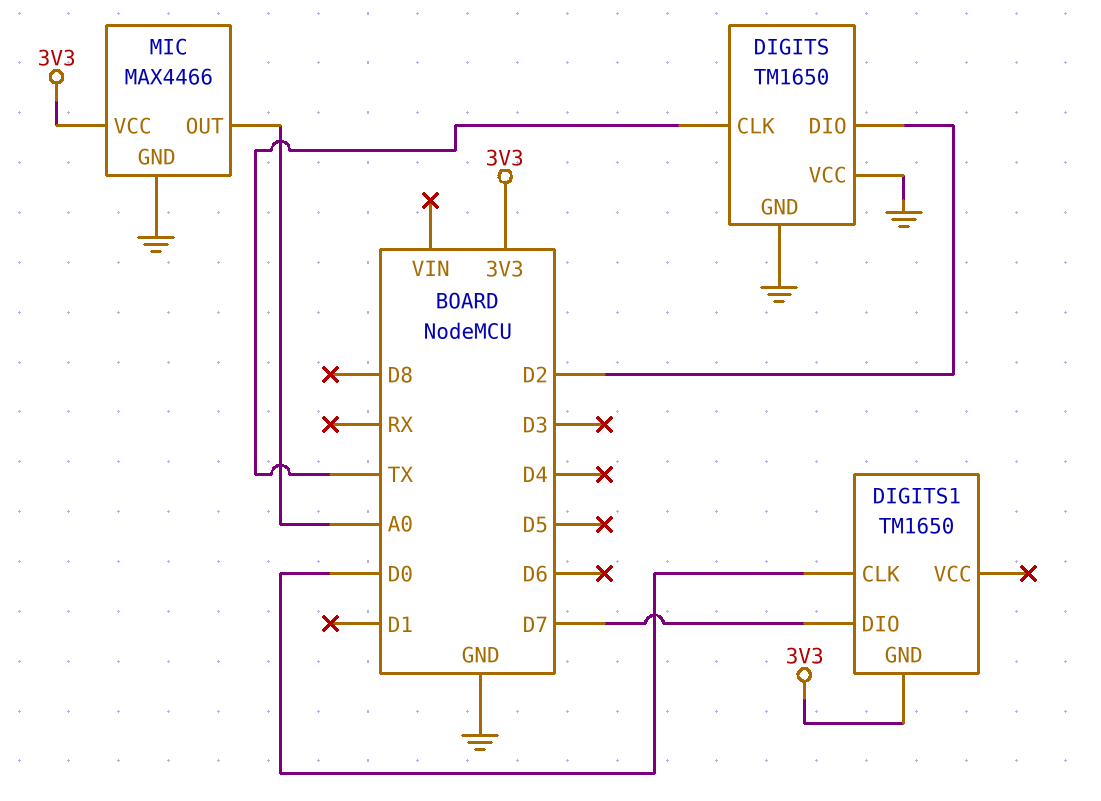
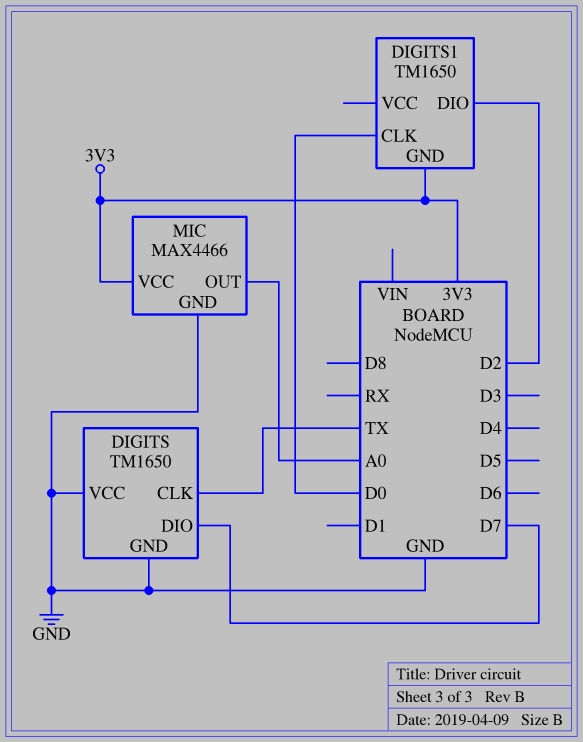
DIGITS pin DIO: D2 -> D7
DIGITS1 pin DIO: D7 -> D2

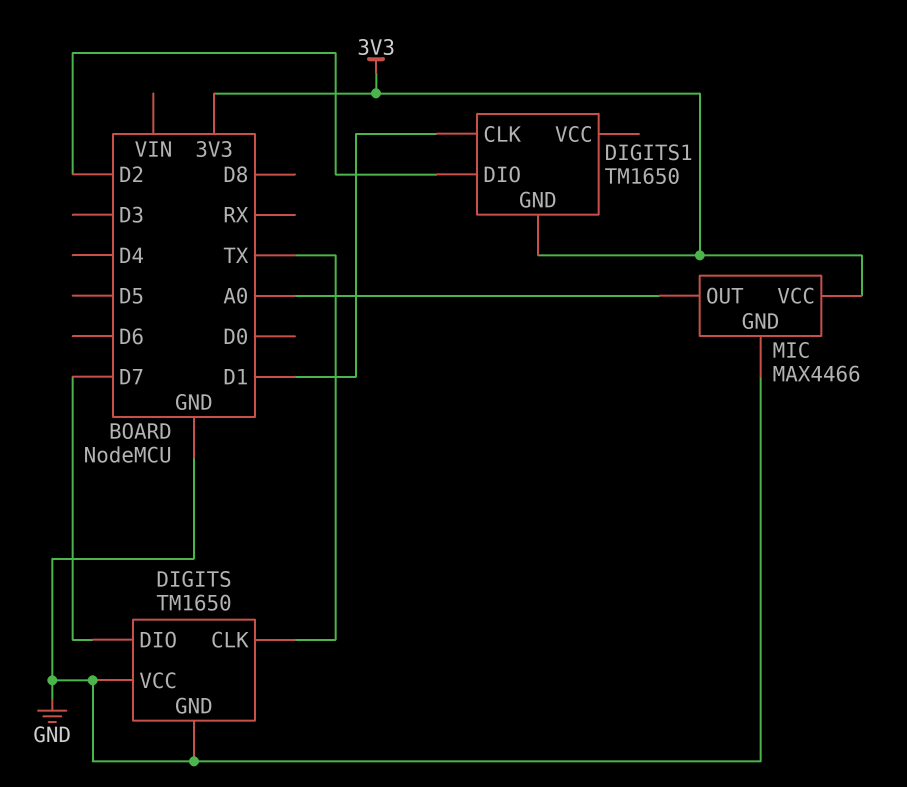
DIGITS1 pin CLK: D0 -> D1

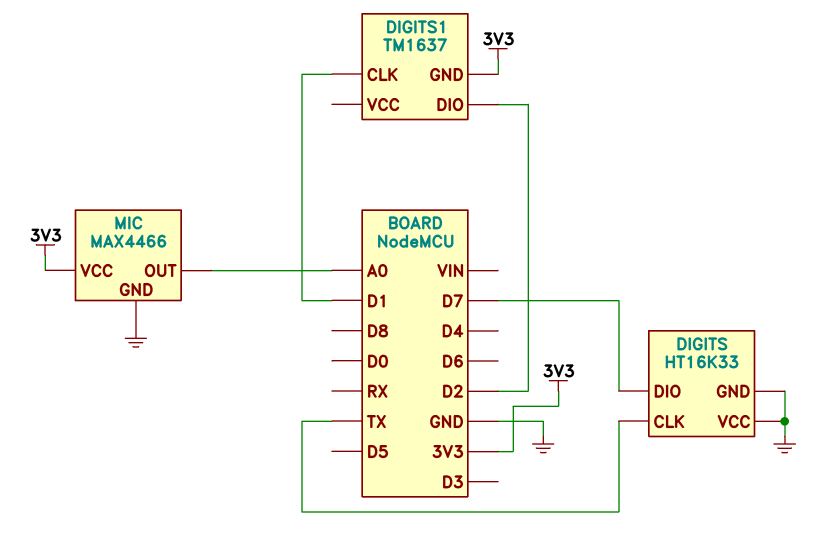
DIGITS: TM1650 -> HT16K33
DIGITS1: TM1650 -> TM1637

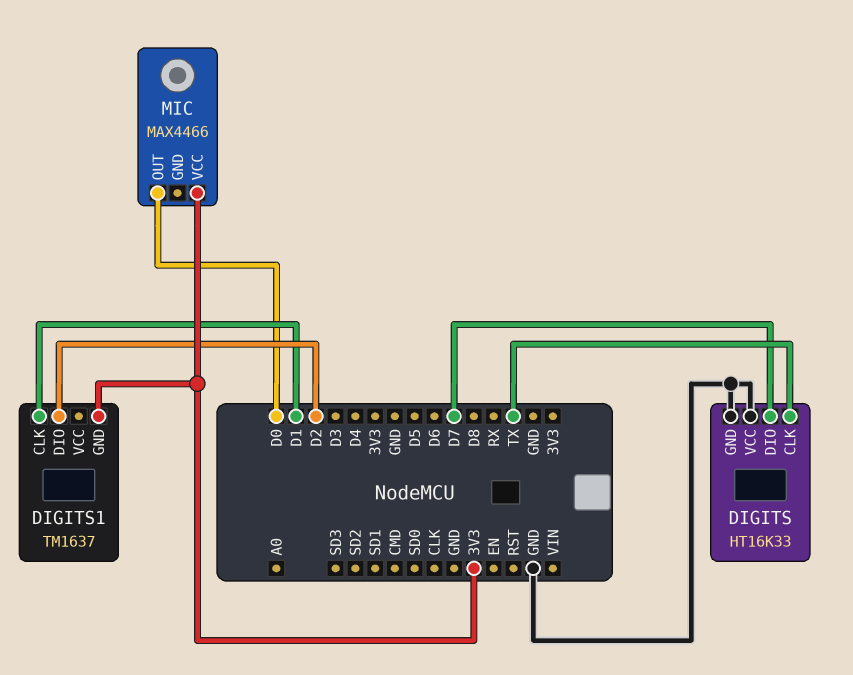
MIC pin GND: GND -> none
MIC pin OUT: A0 -> D0

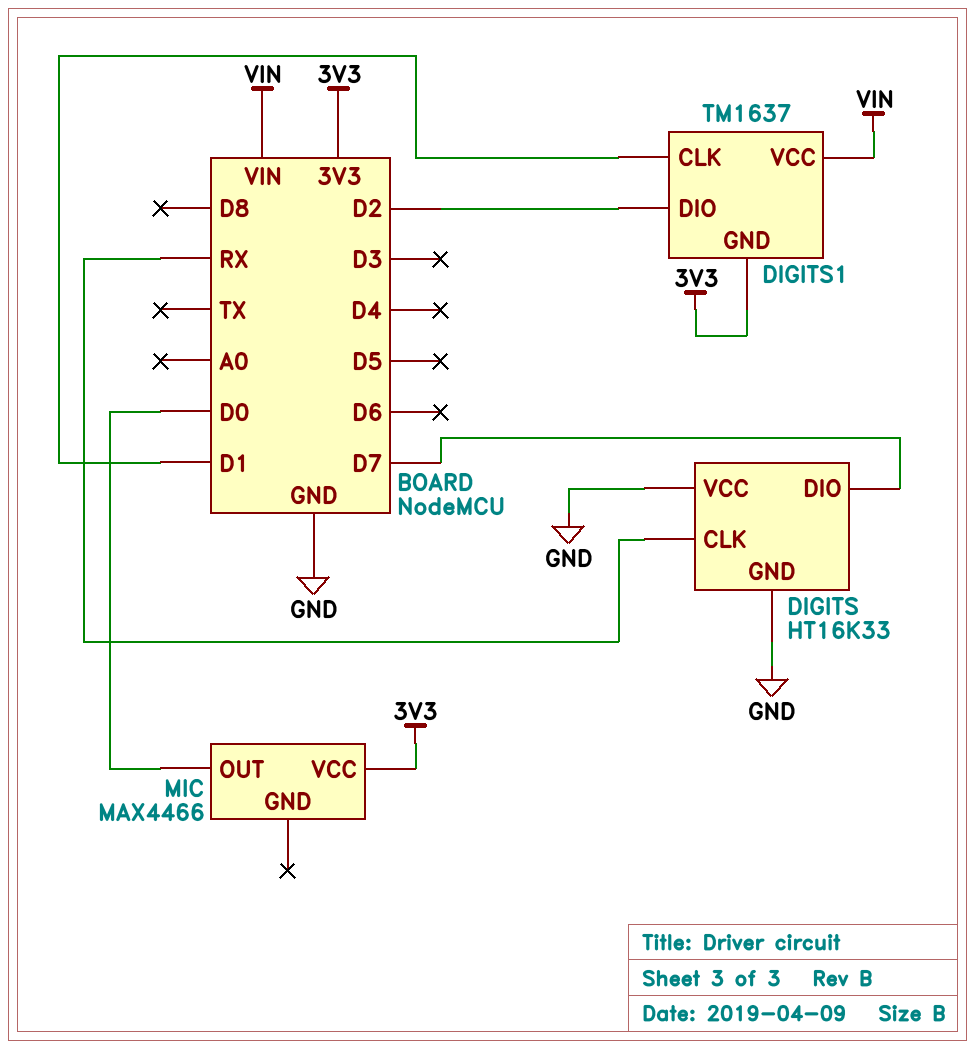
DIGITS pin CLK: TX -> RX
DIGITS1 pin VCC: none -> VIN

